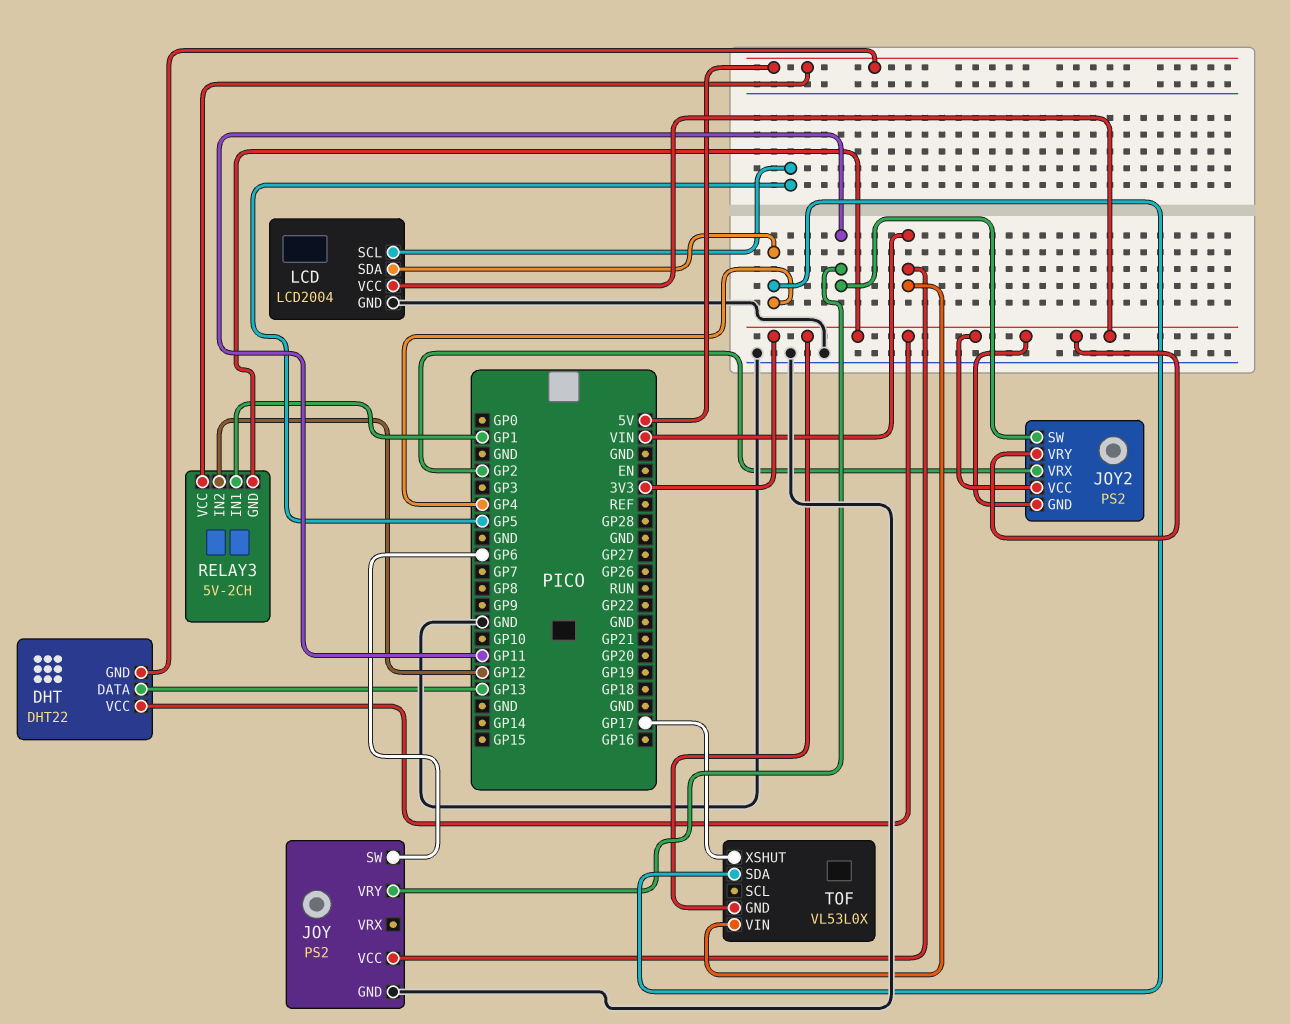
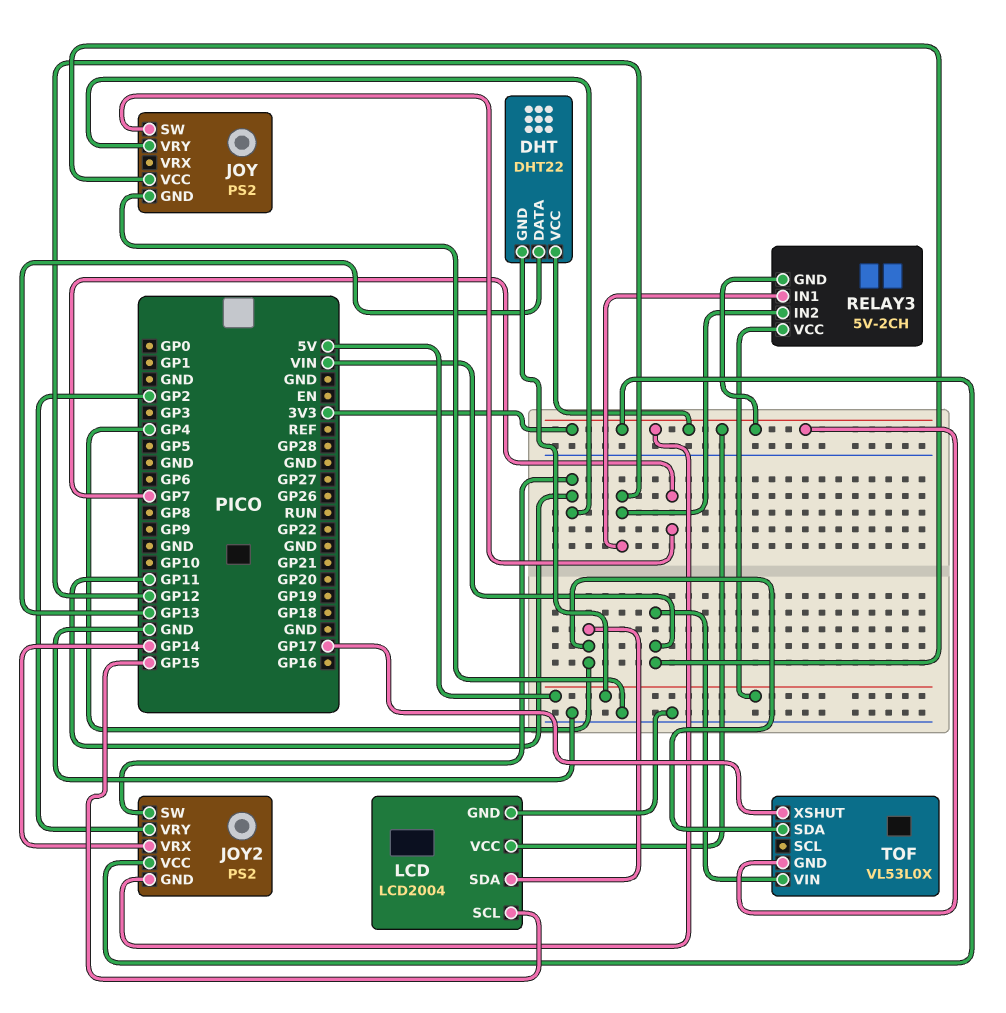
JOY pin SW: GP6 -> GP7
JOY2 pin VRX: GP2 -> GP14
JOY2 pin VRY: 3V3 -> GP2
LCD pin SCL: GP5 -> GP15
RELAY3 pin IN1: GP1 -> GP12

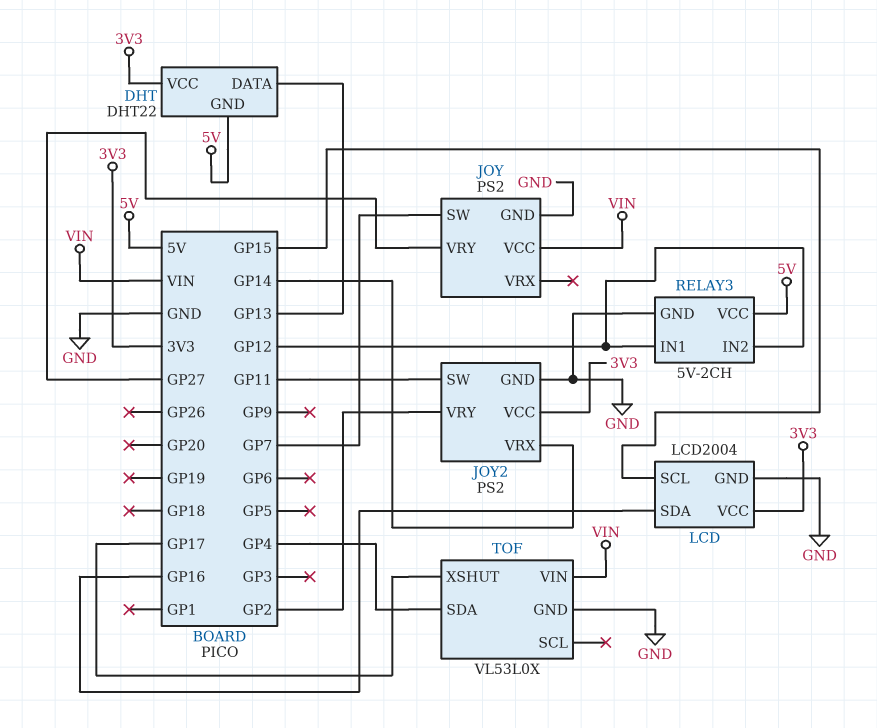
JOY pin VRY: GP11 -> GP27
JOY2 pin GND: 3V3 -> GND
LCD pin SDA: GP4 -> GP16
RELAY3 pin GND: 3V3 -> GND
TOF pin GND: 3V3 -> GND

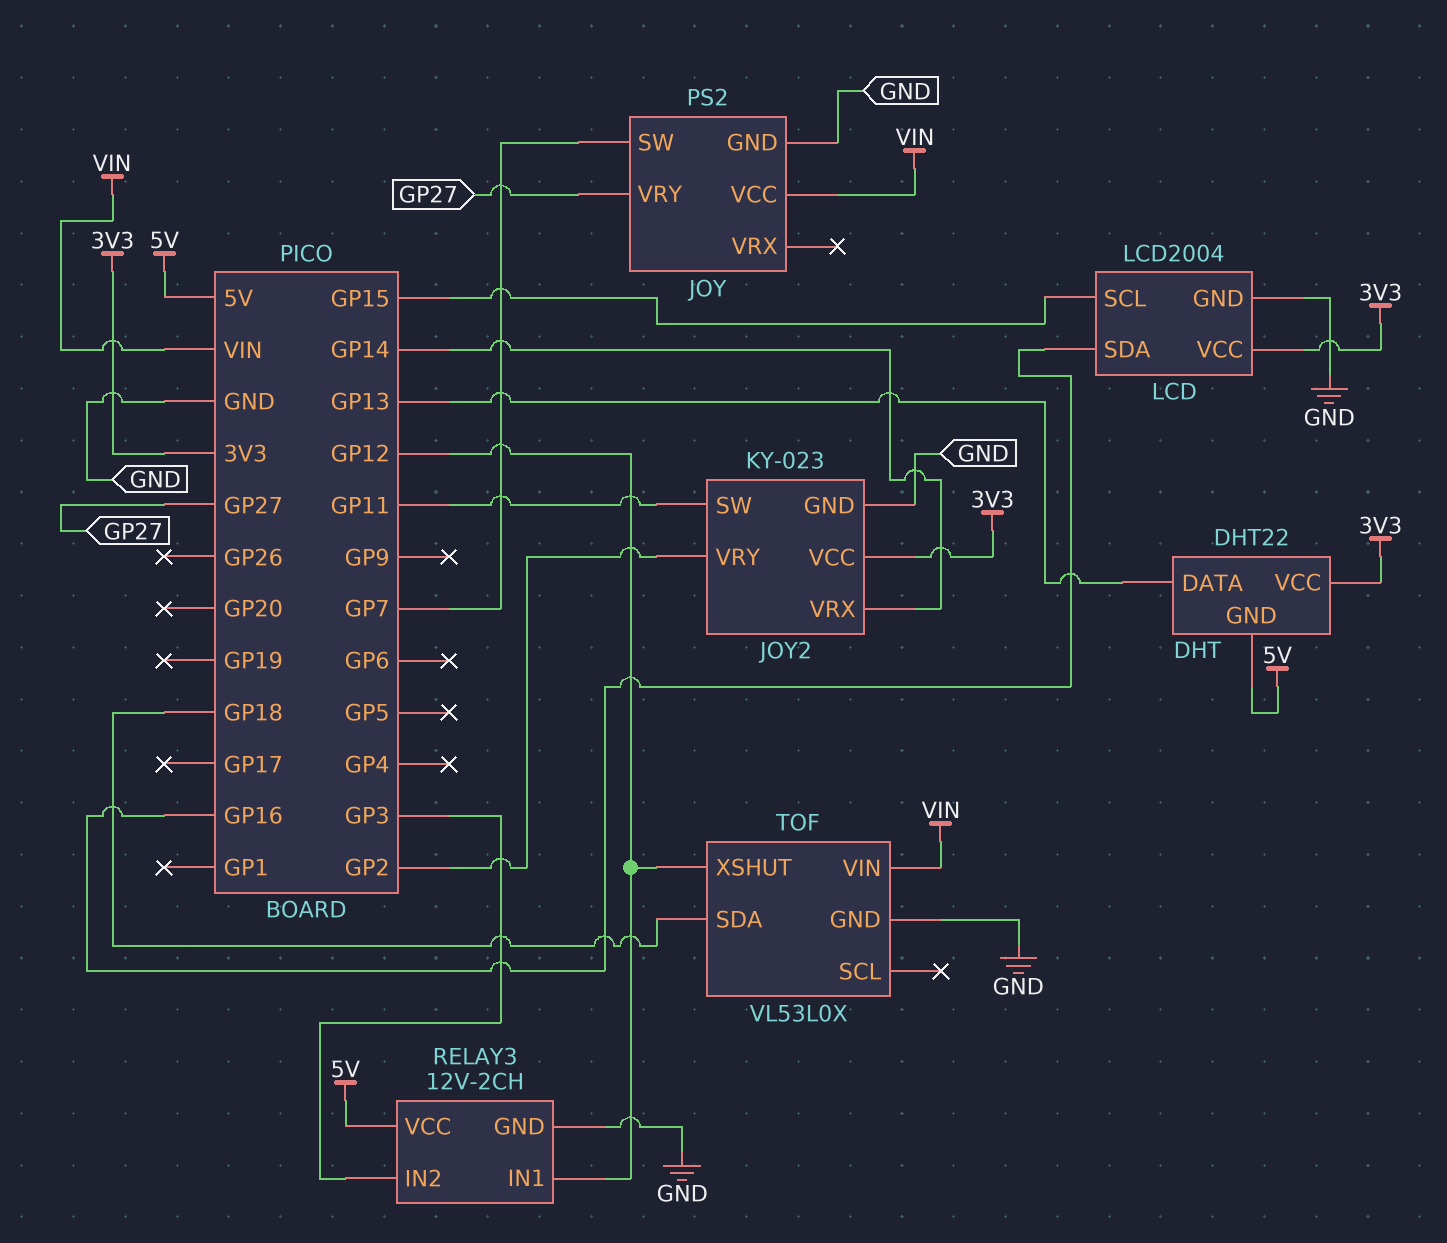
JOY2: PS2 -> KY-023
RELAY3: 5V-2CH -> 12V-2CH
RELAY3 pin IN2: GP12 -> GP3
TOF pin SDA: GP4 -> GP18
TOF pin XSHUT: GP17 -> GP12

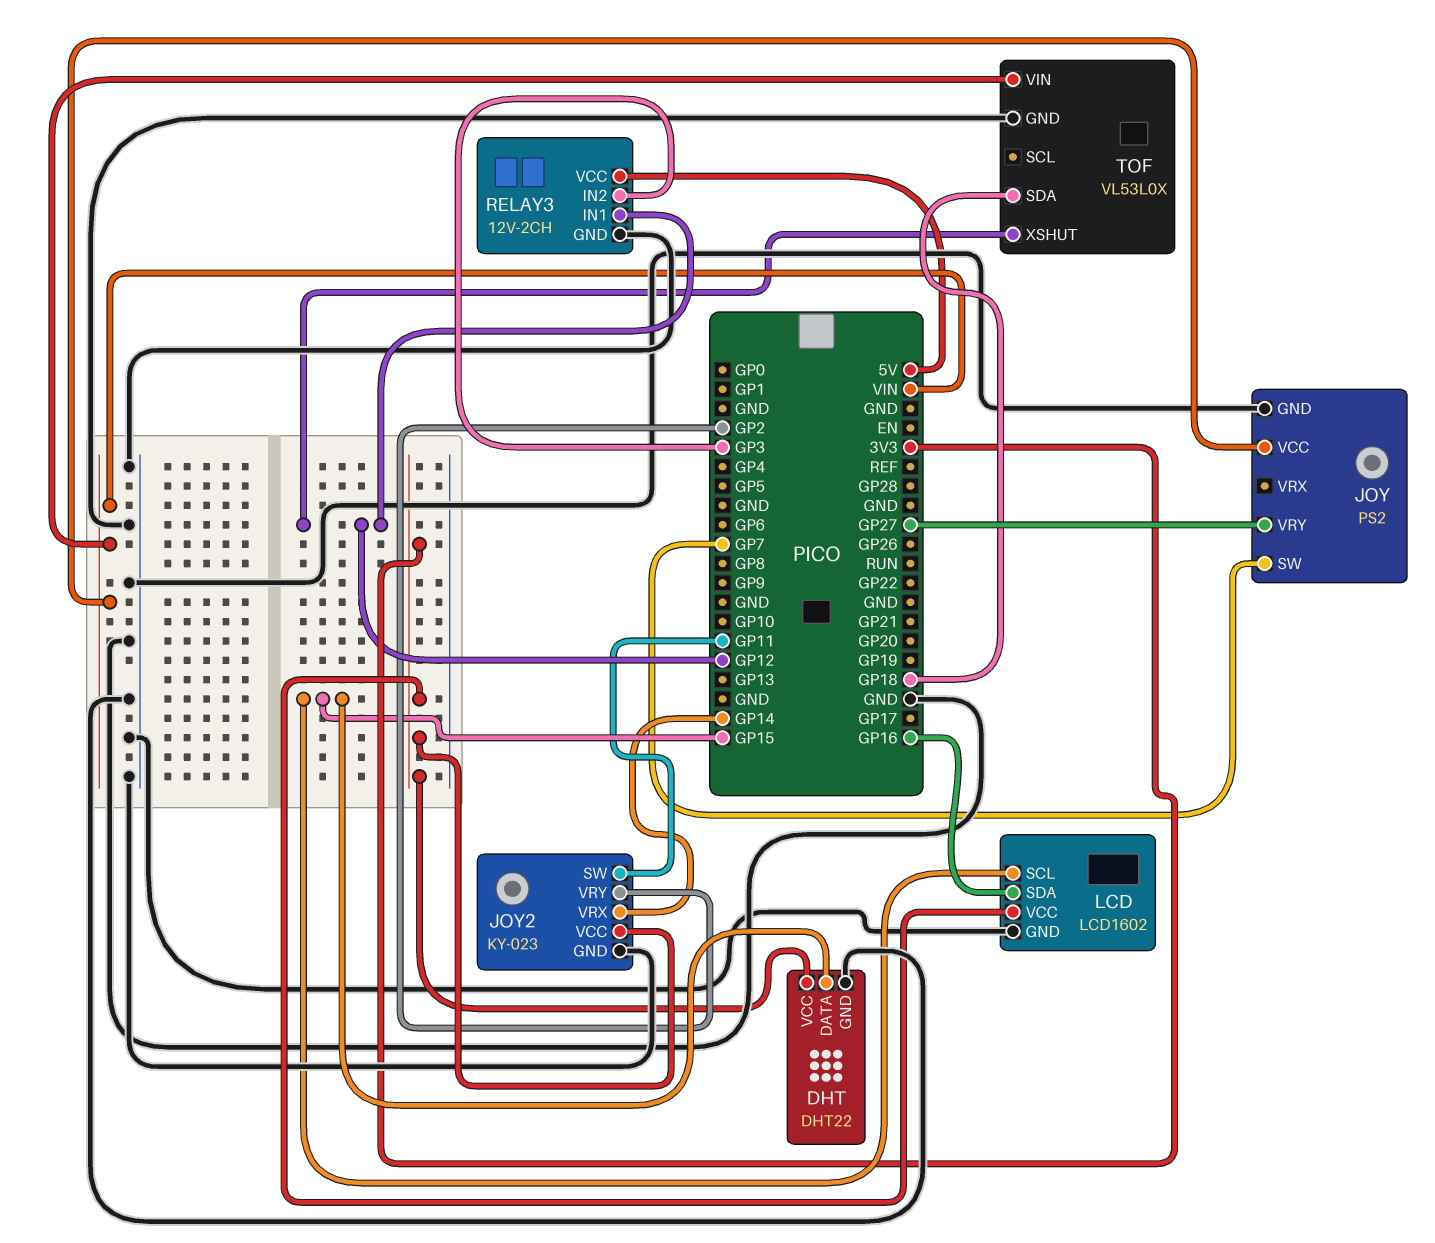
DHT pin DATA: GP13 -> GP15
DHT pin GND: 5V -> GND
LCD: LCD2004 -> LCD1602

